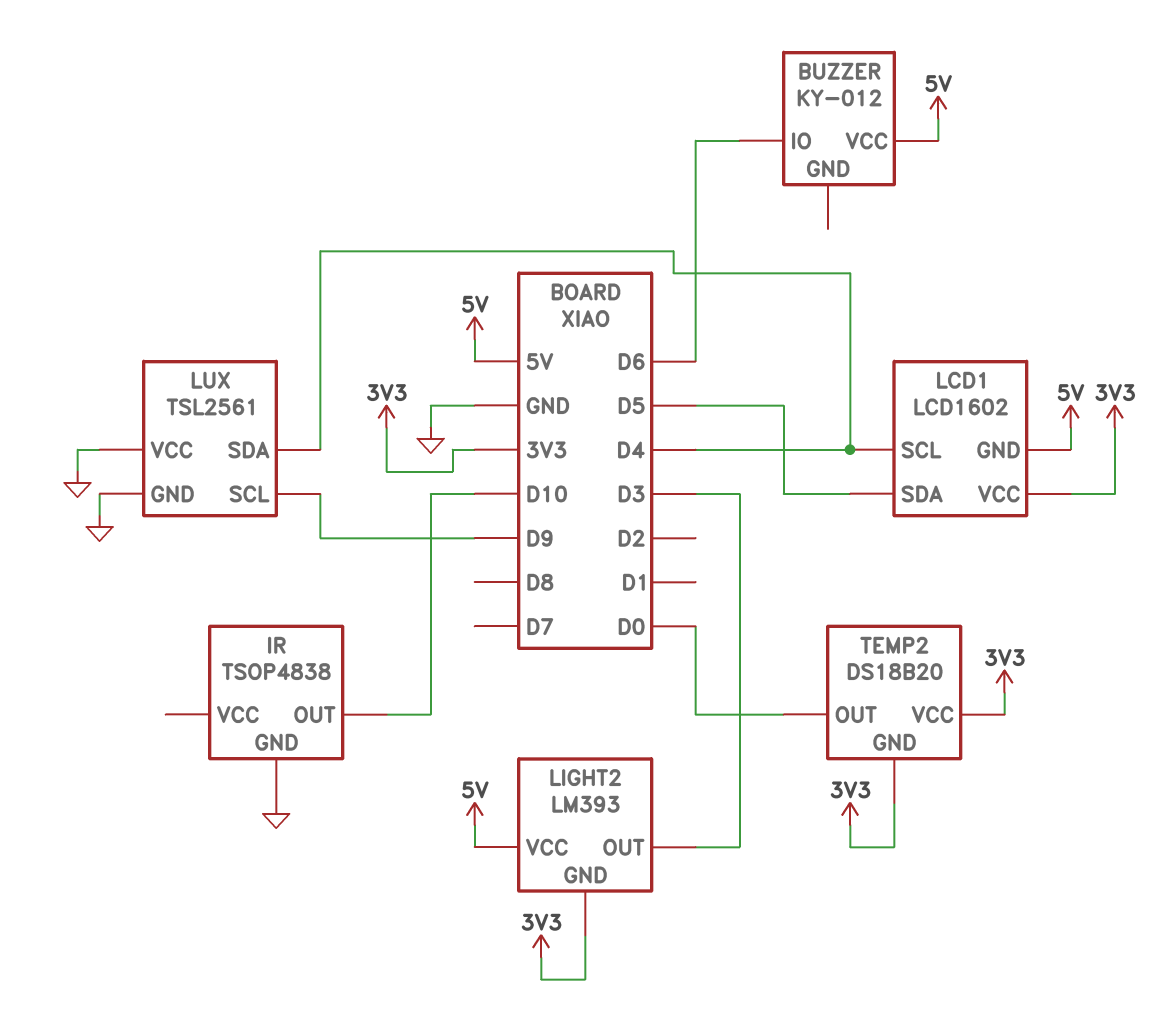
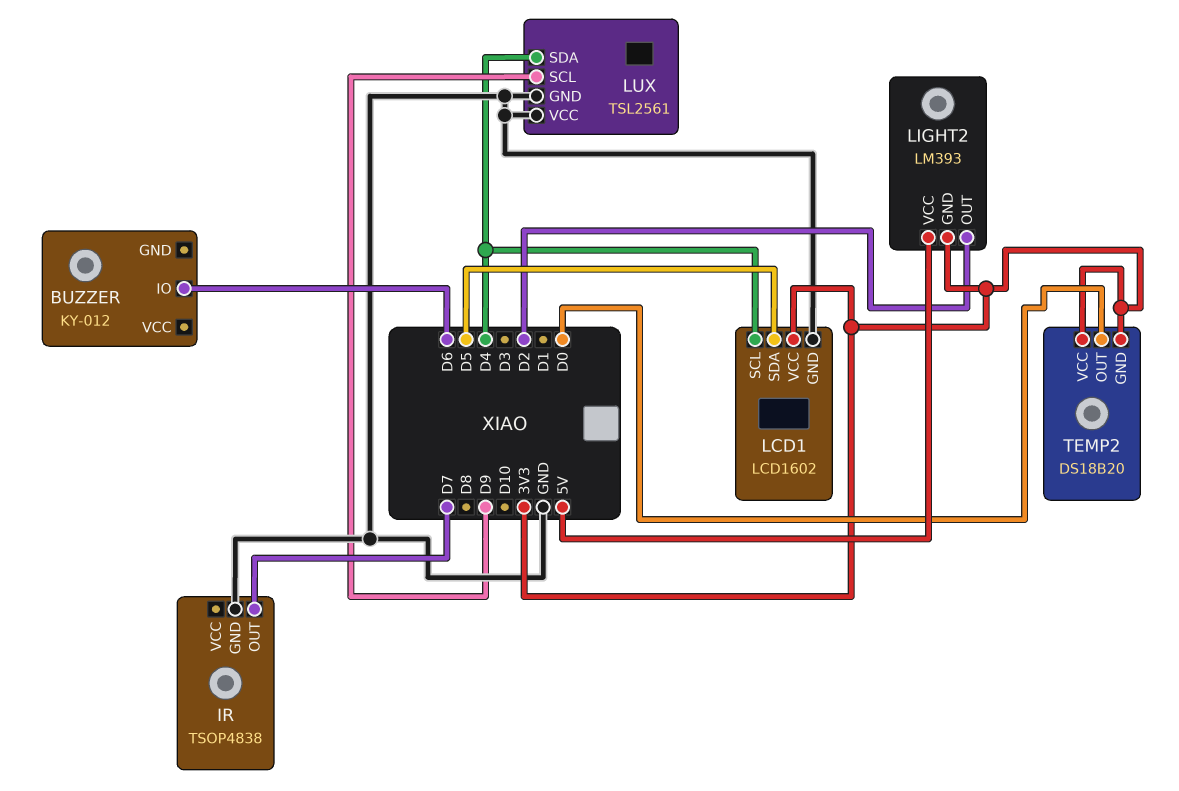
BUZZER pin VCC: 5V -> none
IR pin OUT: D10 -> D7
LCD1 pin GND: 5V -> GND
LIGHT2 pin OUT: D3 -> D2

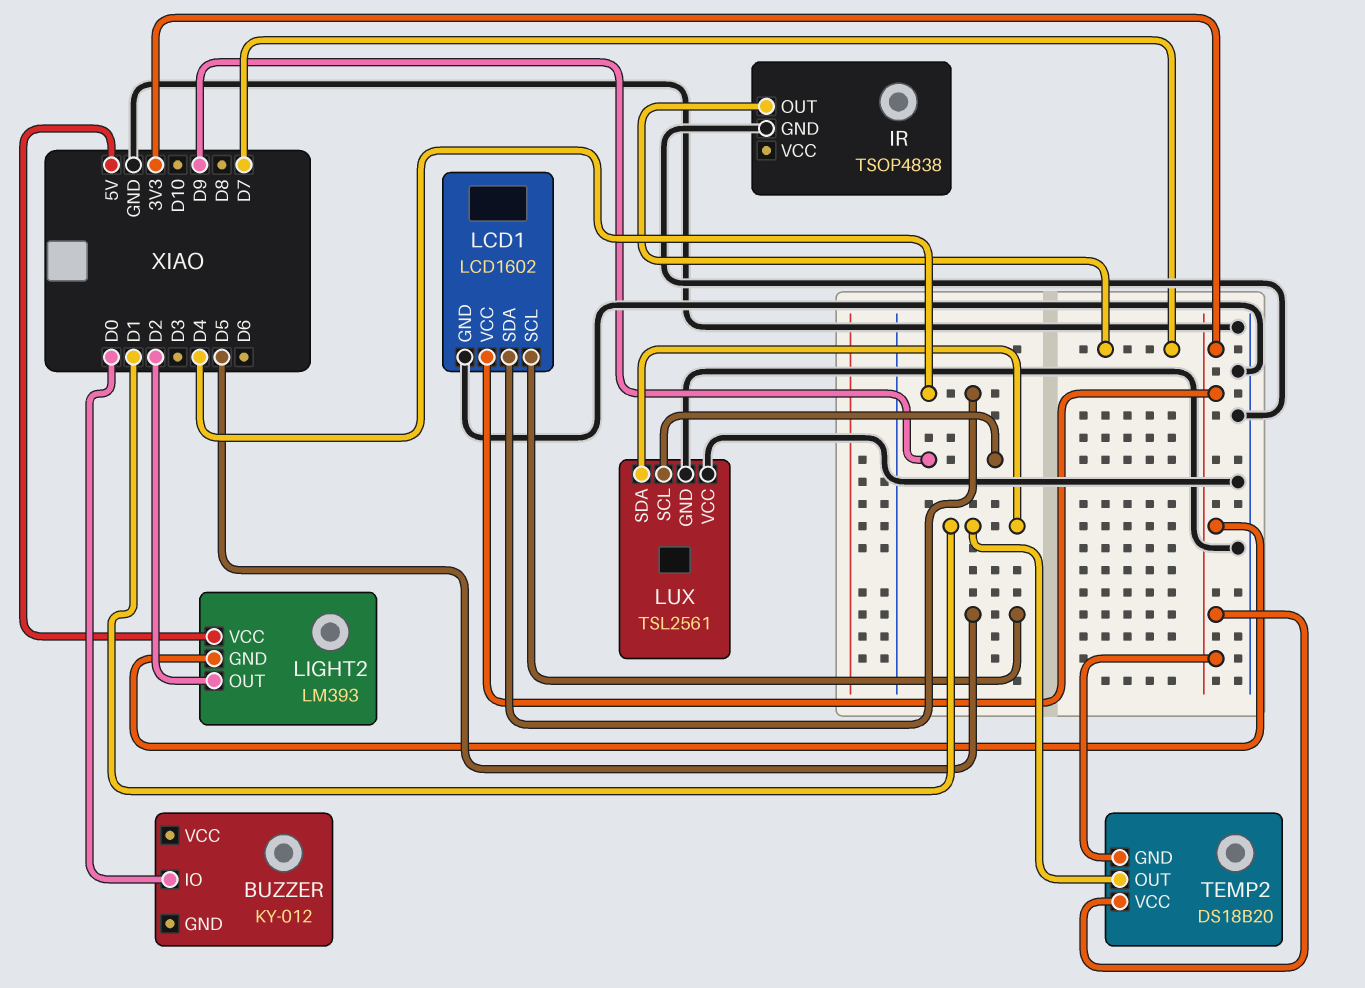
BUZZER pin IO: D6 -> D0
LCD1 pin SCL: D4 -> D5
LCD1 pin SDA: D5 -> D4
LUX pin SDA: D4 -> D1
TEMP2 pin OUT: D0 -> D1

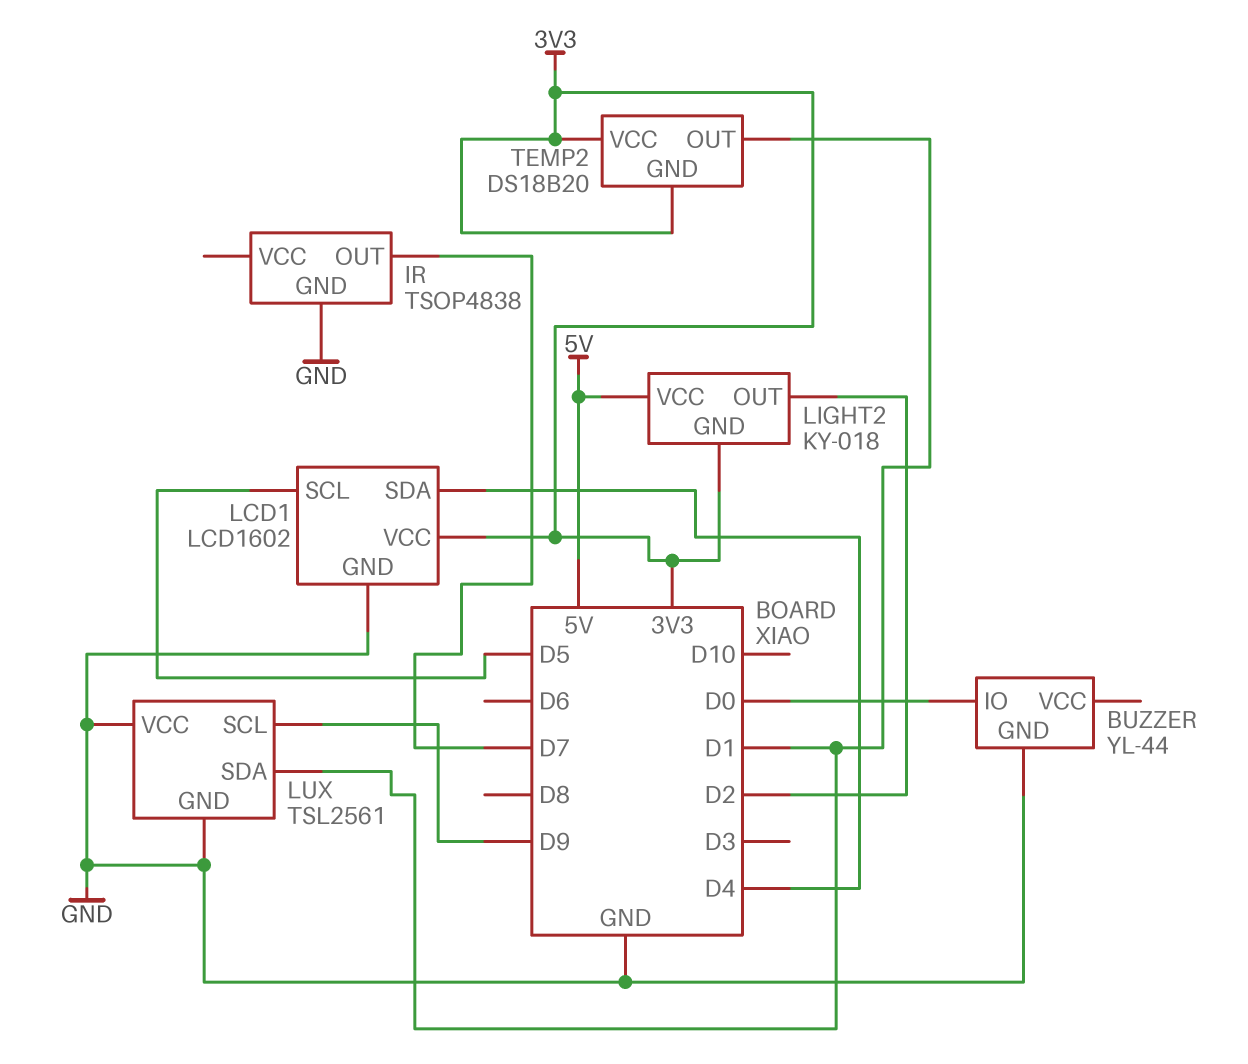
BUZZER: KY-012 -> YL-44
BUZZER pin GND: none -> GND
LIGHT2: LM393 -> KY-018

